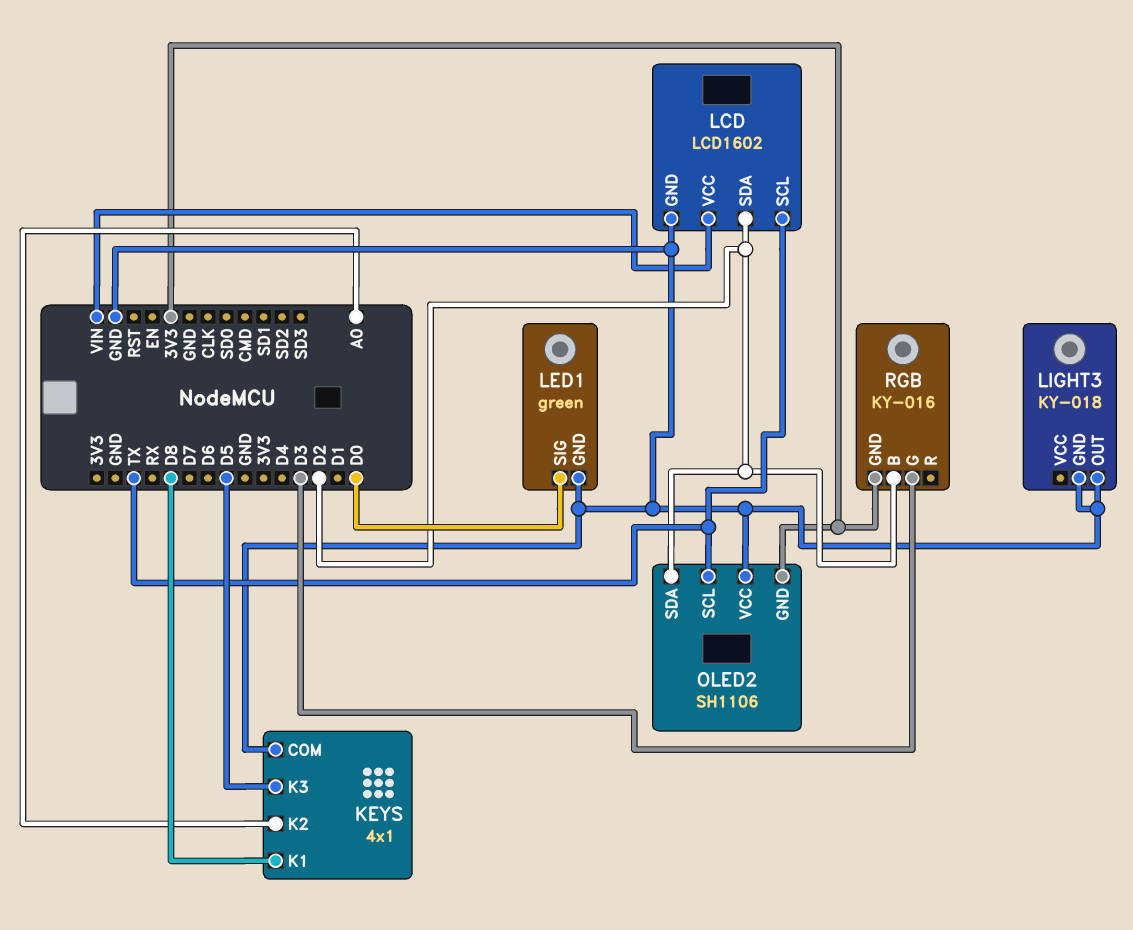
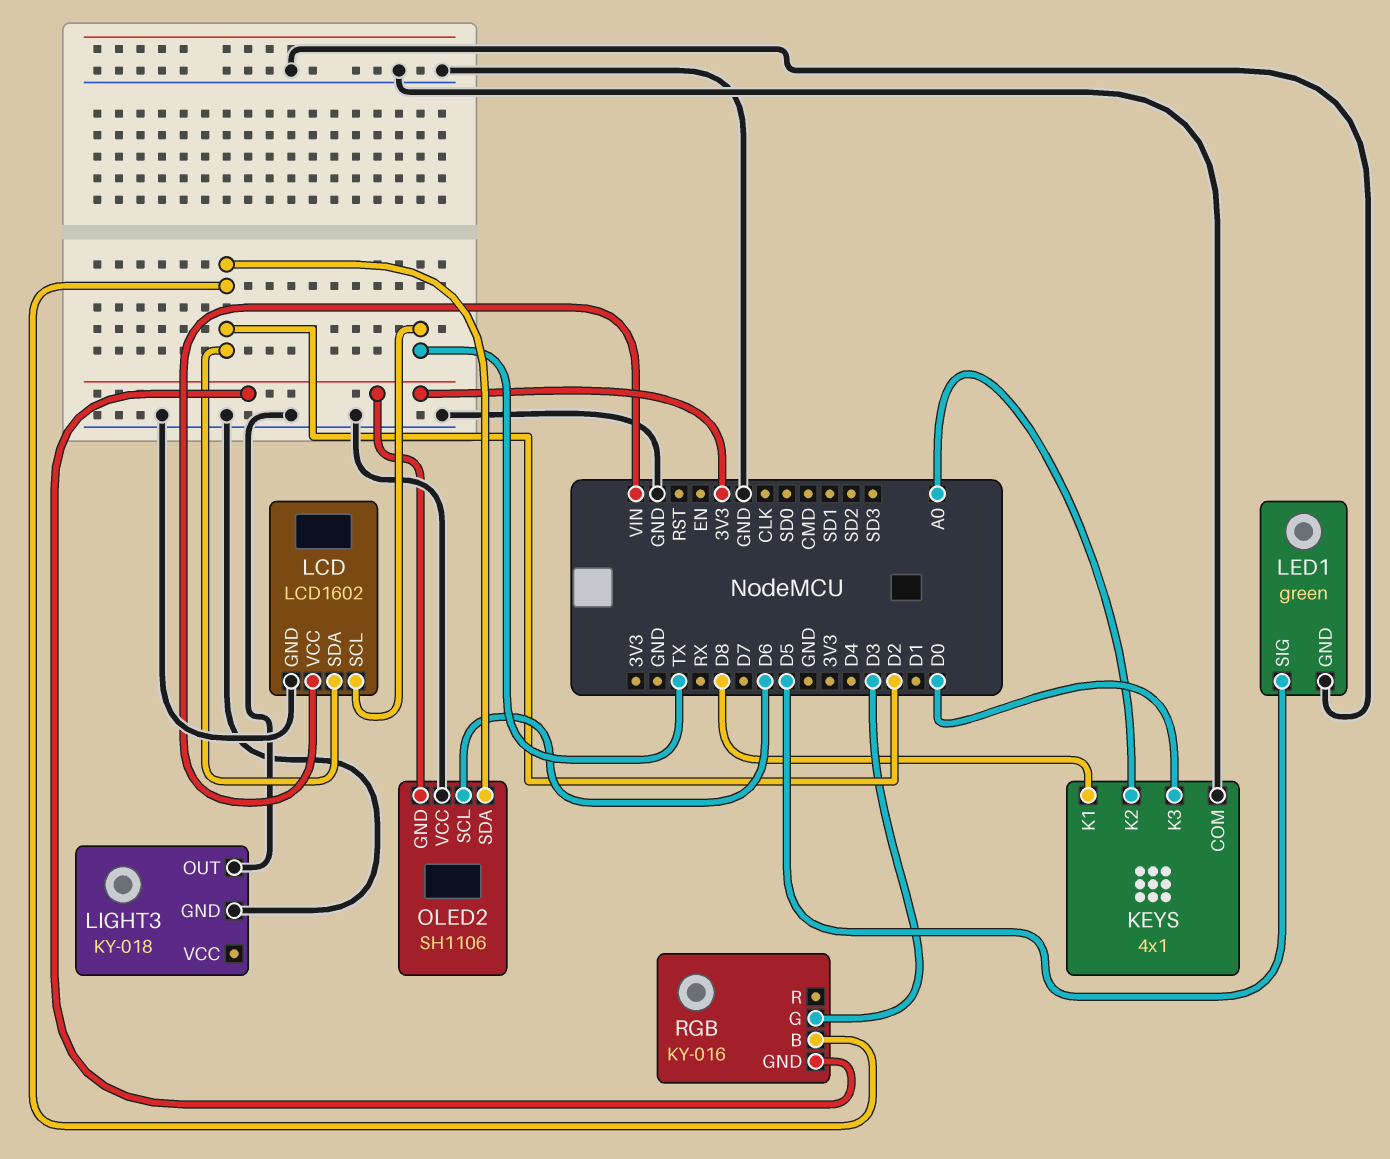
KEYS pin K3: D5 -> D0
LED1 pin SIG: D0 -> D5
OLED2 pin SCL: TX -> D6

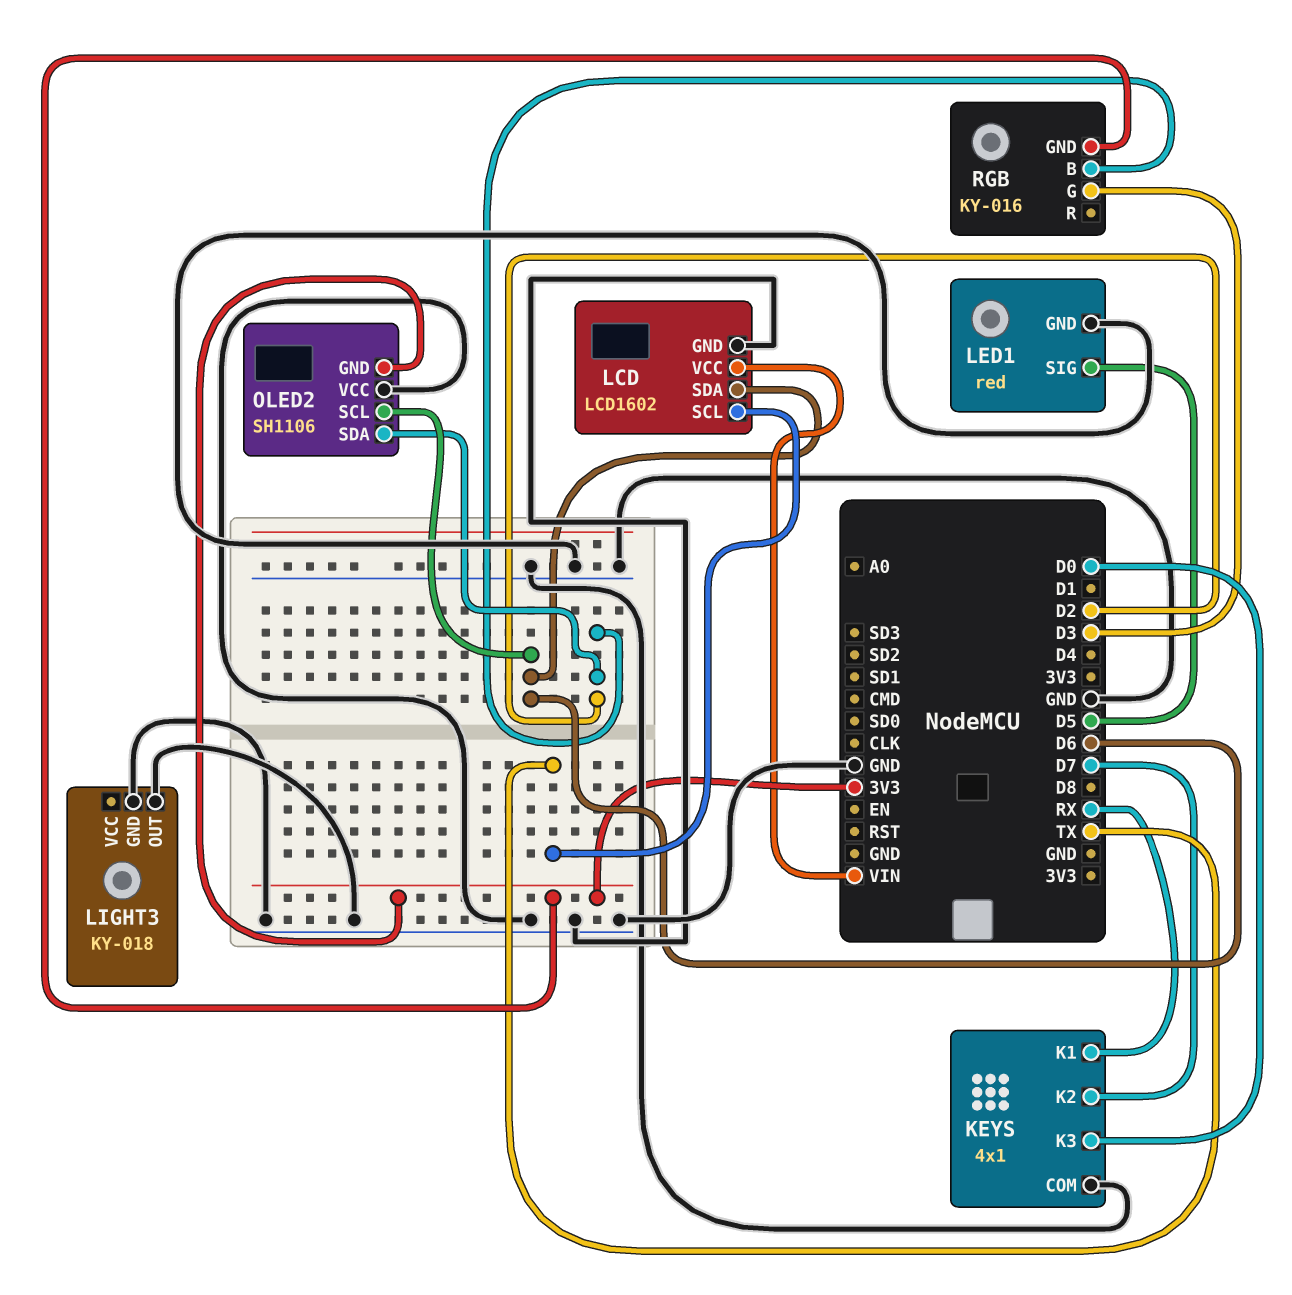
KEYS pin K1: D8 -> RX
KEYS pin K2: A0 -> D7
LCD pin SDA: D2 -> D6
LED1: green -> red

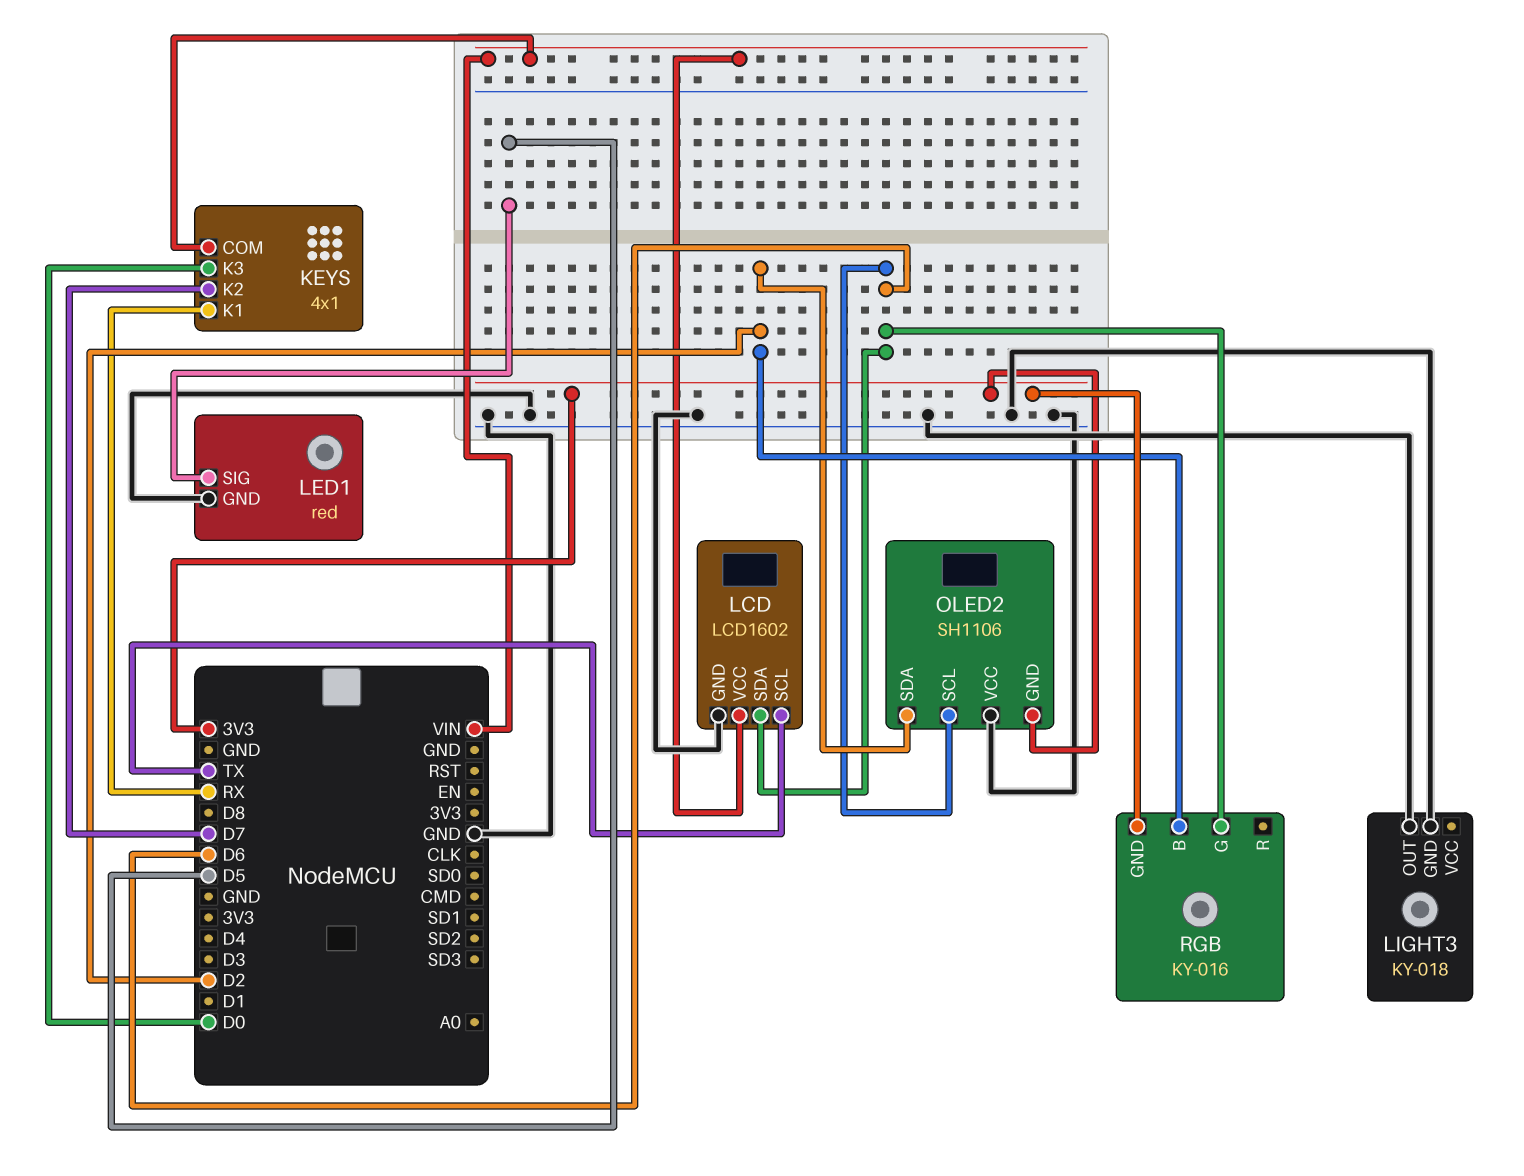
KEYS pin COM: GND -> VIN
RGB pin G: D3 -> D6

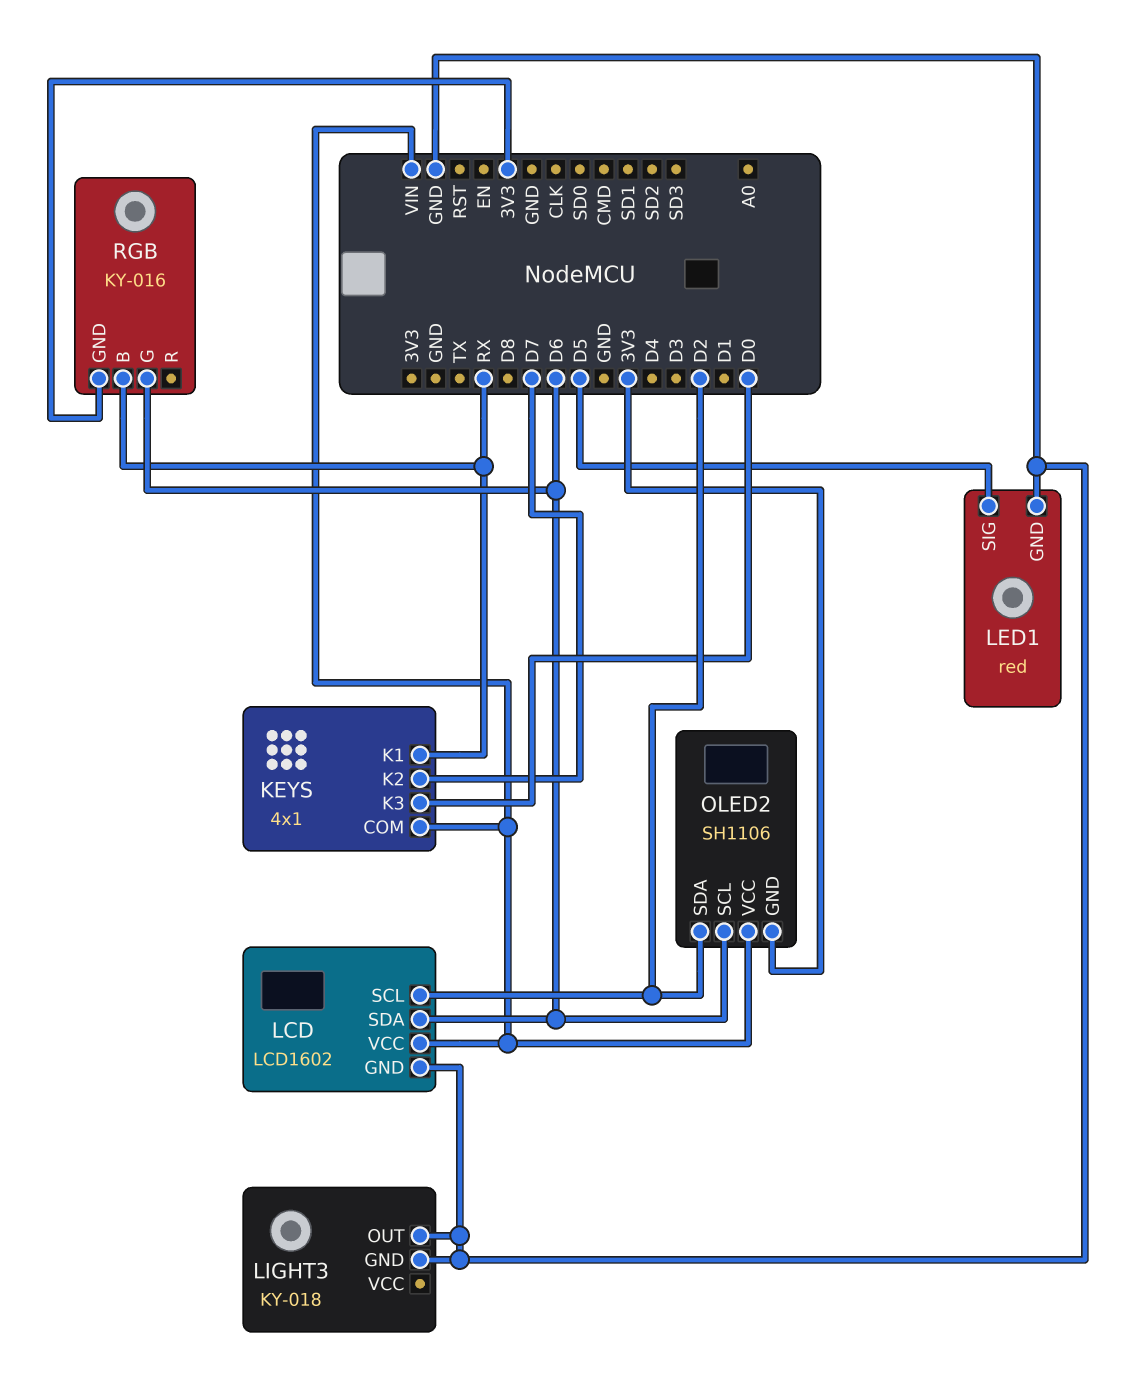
LCD pin SCL: TX -> D2
OLED2 pin VCC: GND -> VIN
RGB pin B: D2 -> RX

